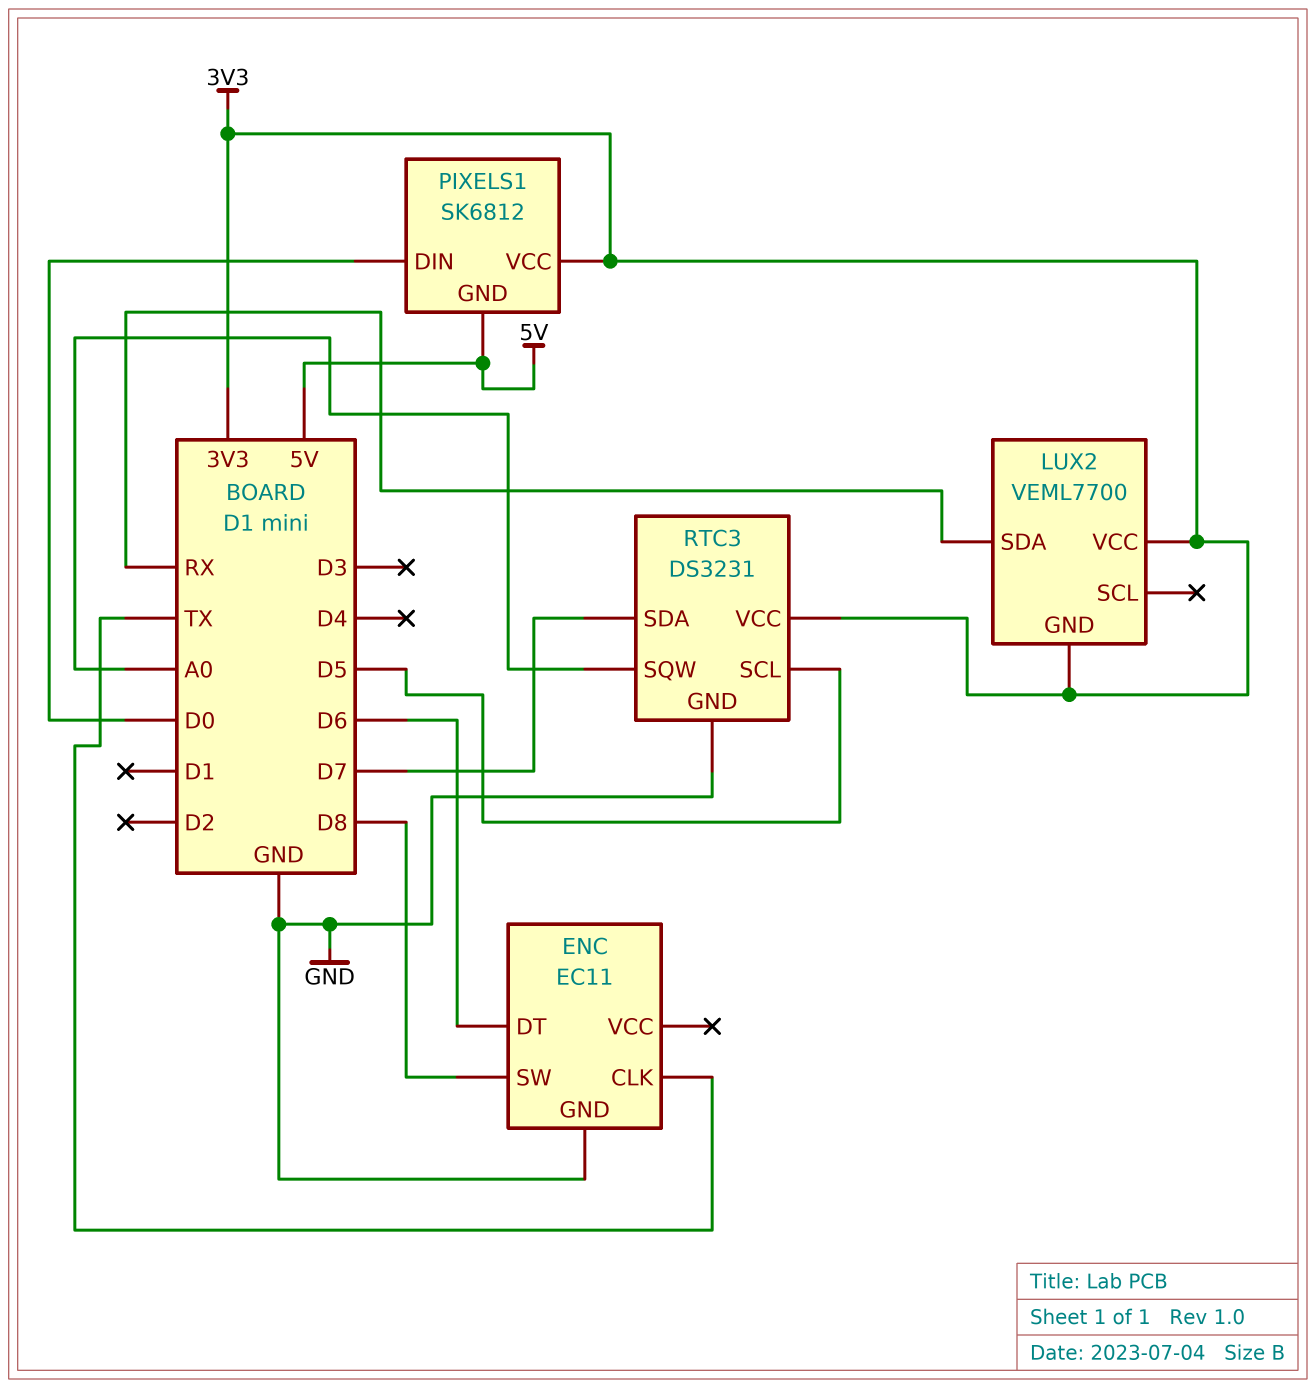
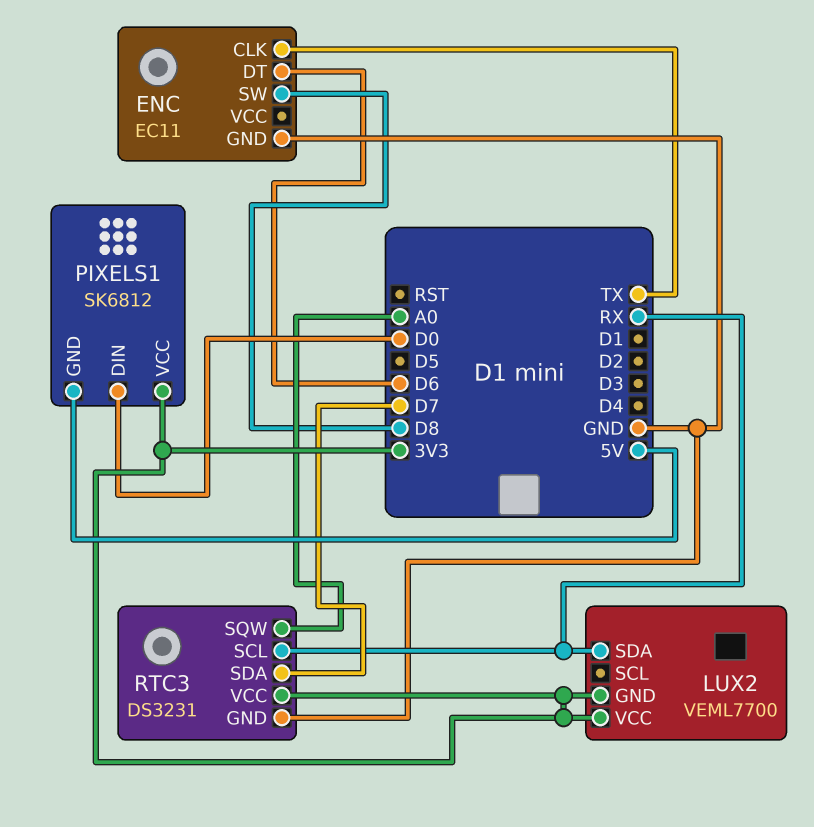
RTC3 pin SCL: D5 -> RX

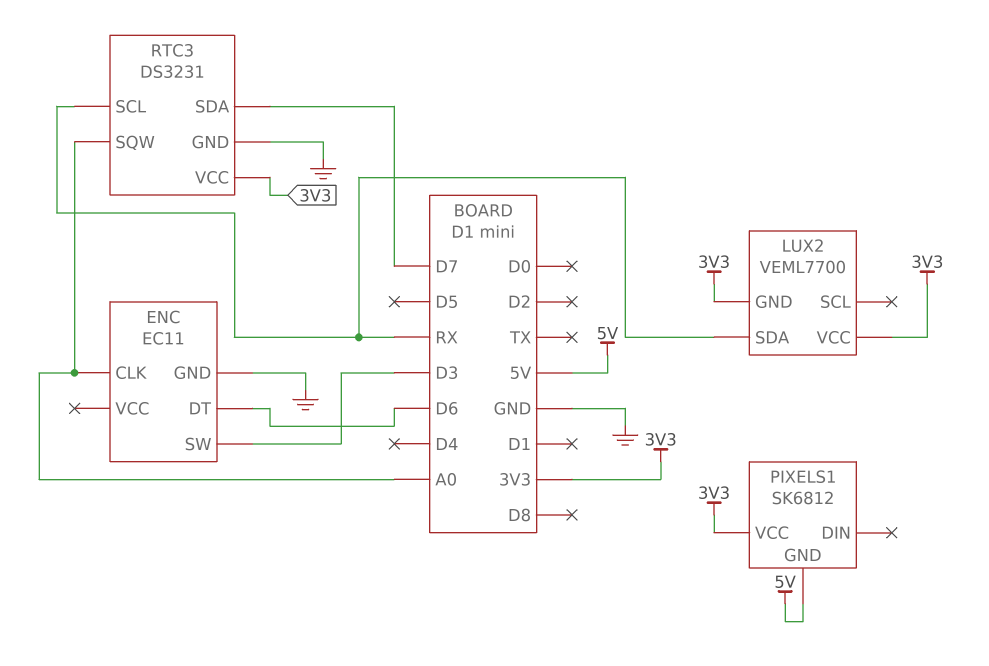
ENC pin CLK: TX -> A0
ENC pin SW: D8 -> D3
PIXELS1 pin DIN: D0 -> none

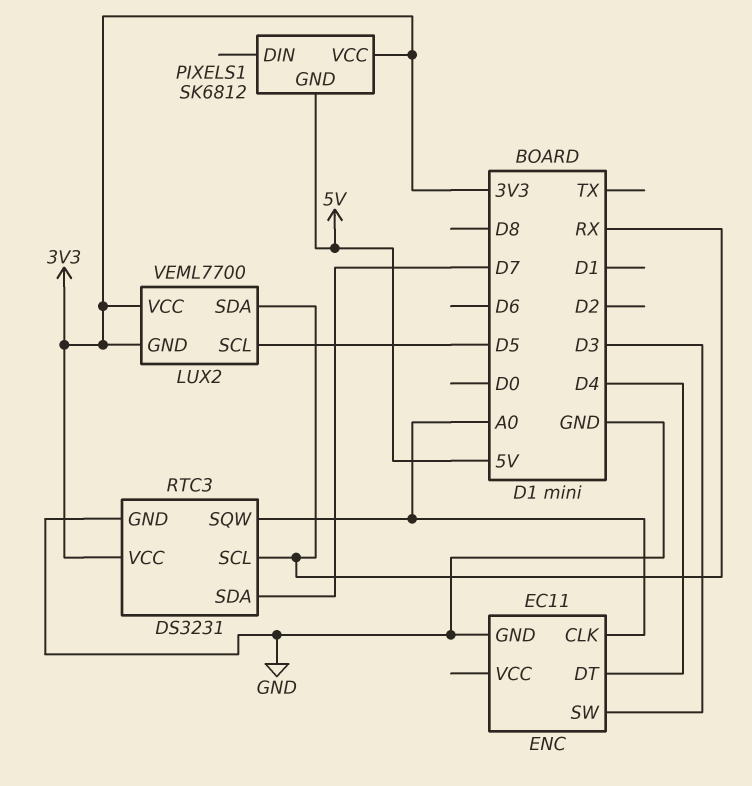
ENC pin DT: D6 -> D4
LUX2 pin SCL: none -> D5

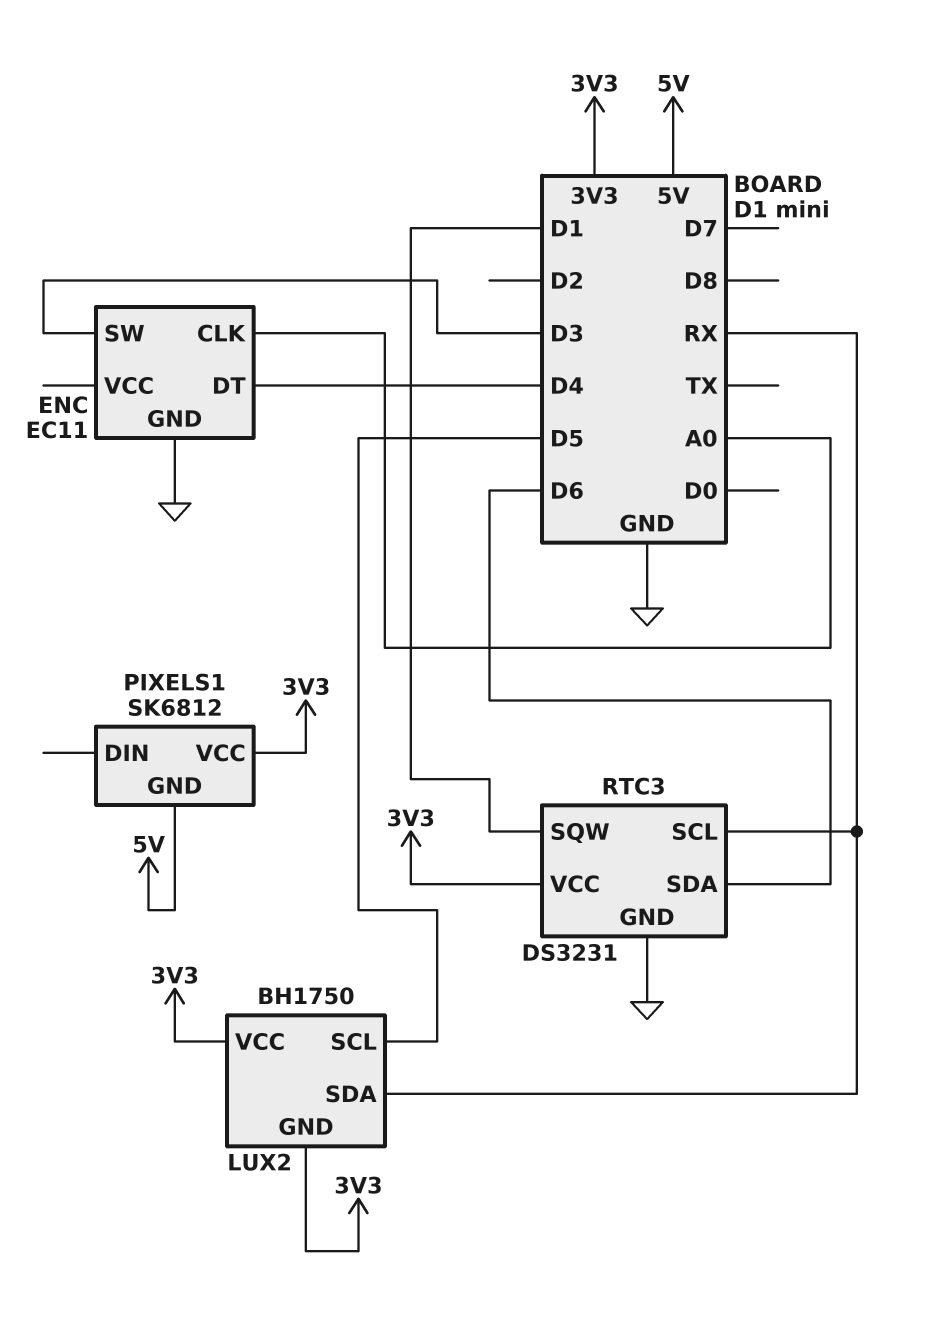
LUX2: VEML7700 -> BH1750
RTC3 pin SDA: D7 -> D6
RTC3 pin SQW: A0 -> D1

